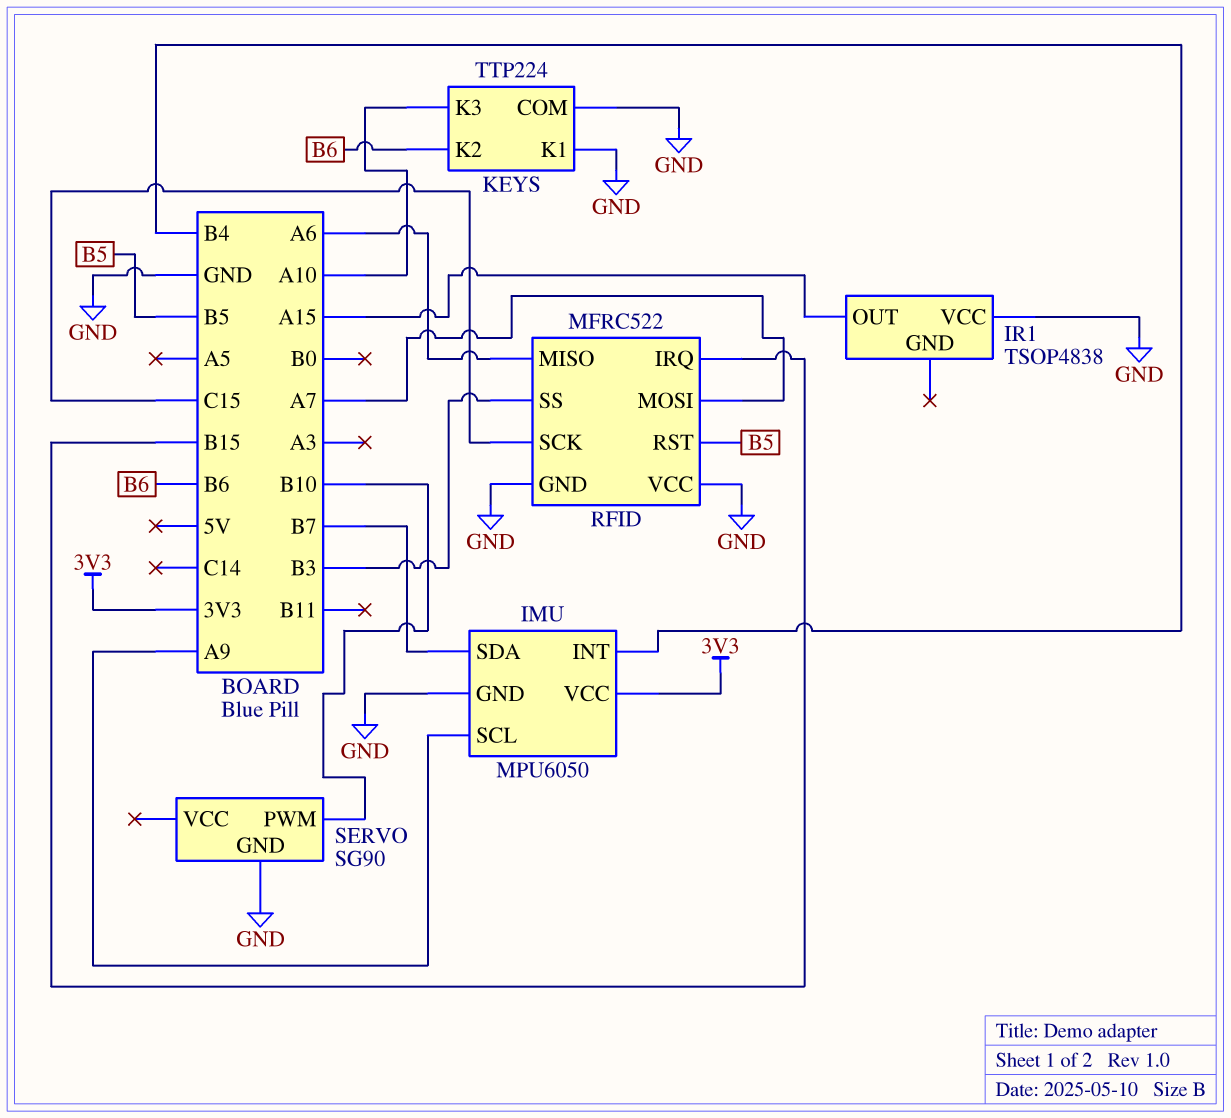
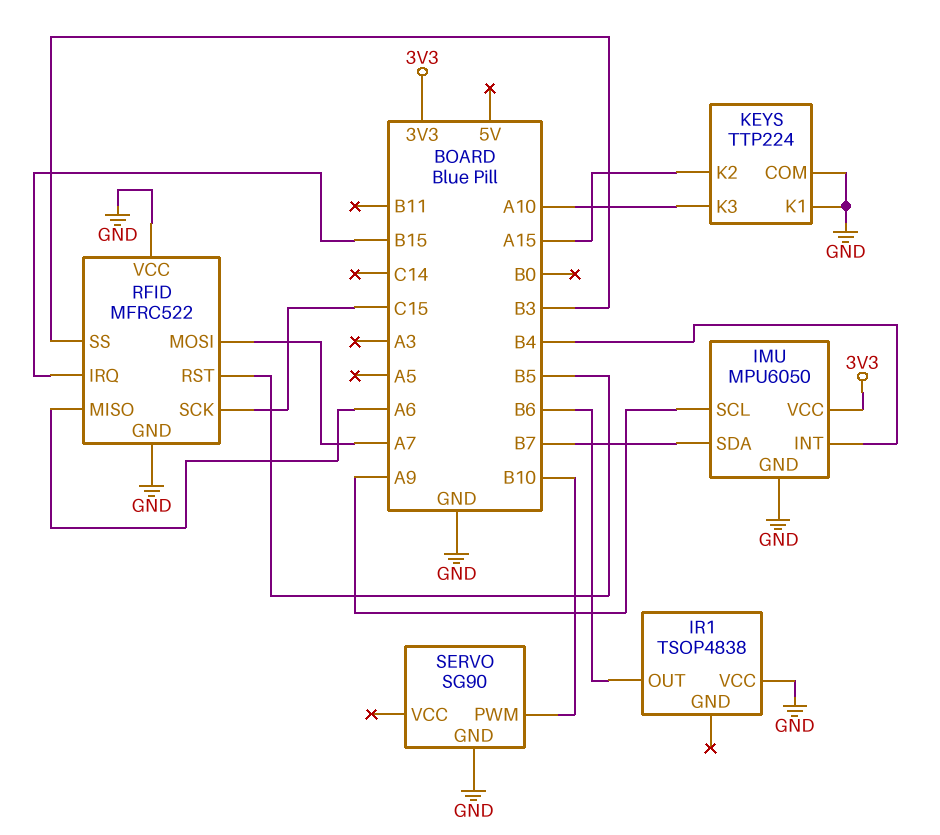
IR1 pin OUT: A15 -> B6
KEYS pin K2: B6 -> A15

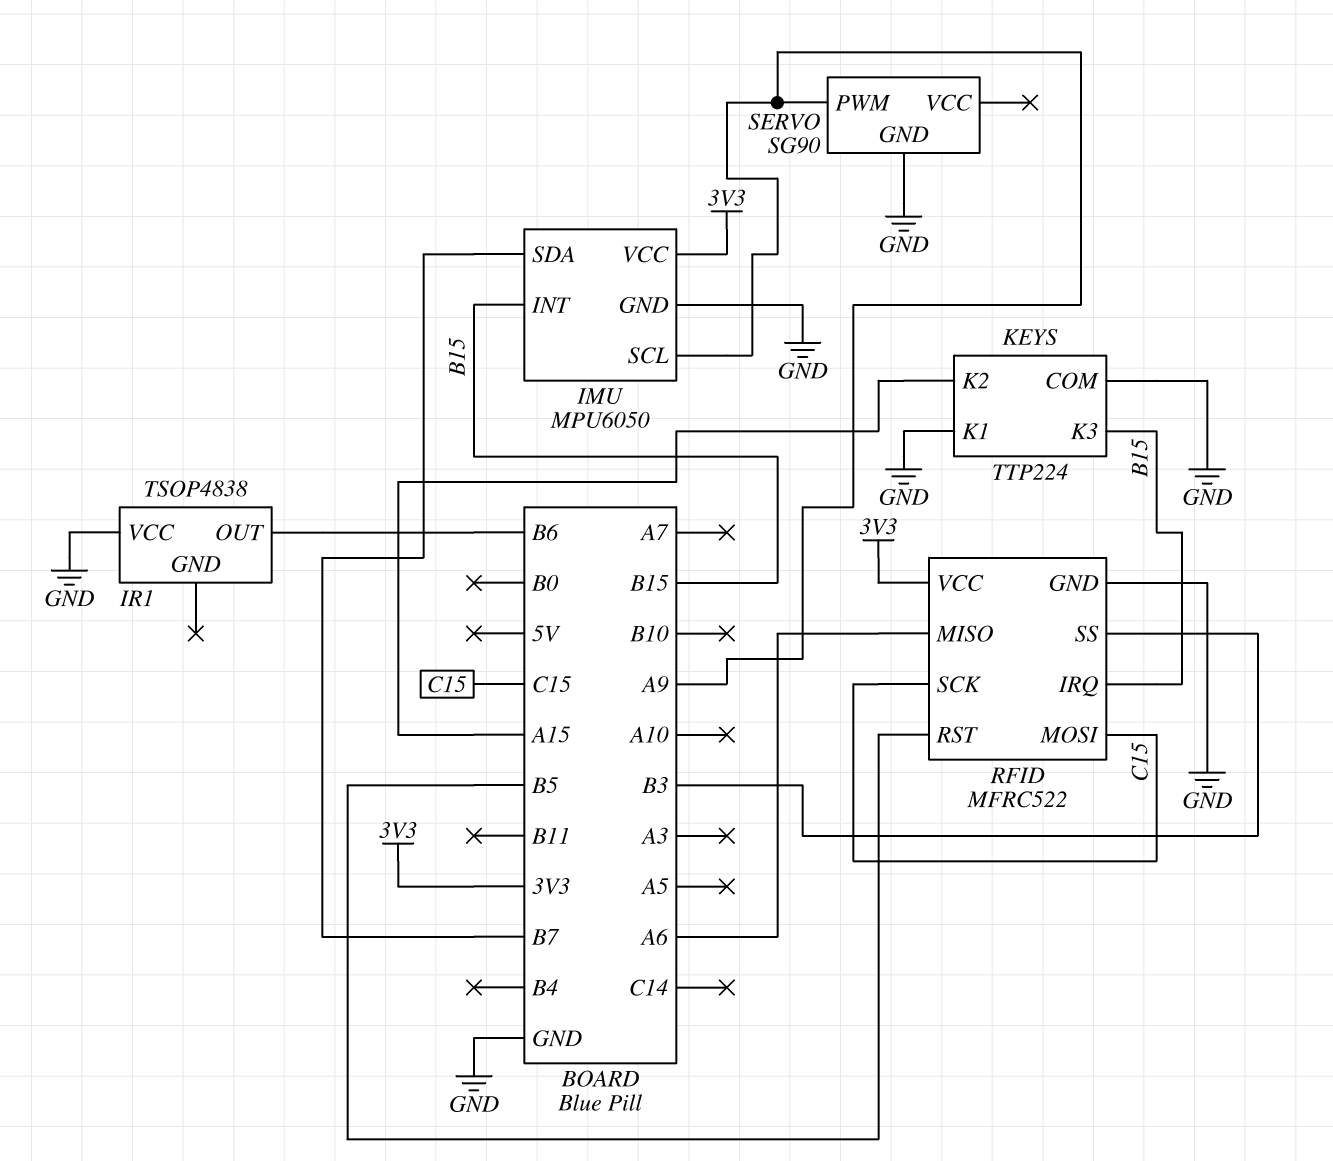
IMU pin INT: B4 -> B15
KEYS pin K3: A10 -> B15
RFID pin MOSI: A7 -> C15
RFID pin VCC: GND -> 3V3
SERVO pin PWM: B10 -> A9

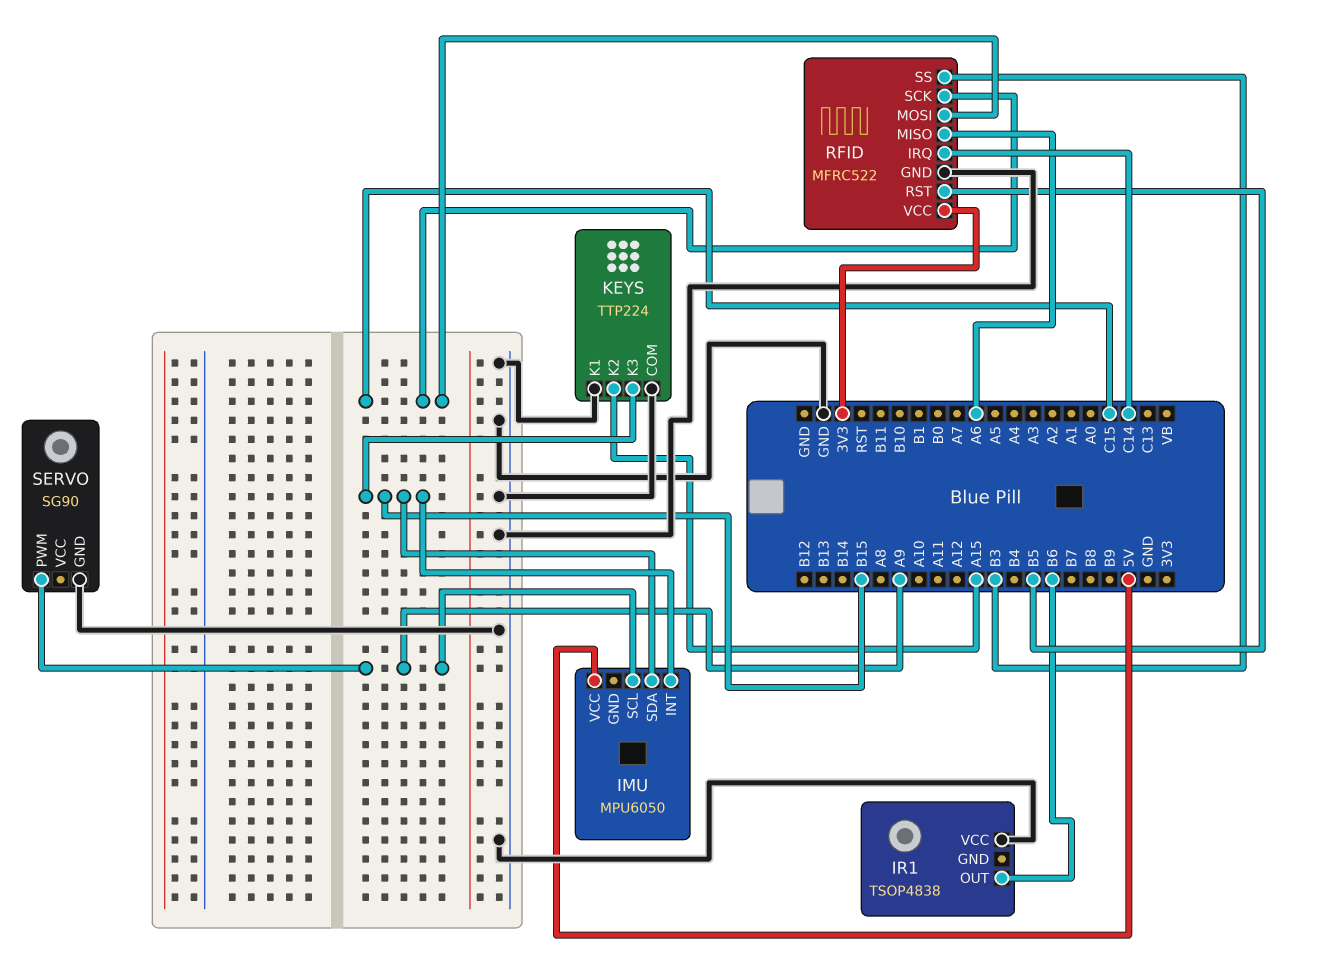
IMU pin GND: GND -> none
IMU pin SDA: B7 -> B15
IMU pin VCC: 3V3 -> 5V
RFID pin IRQ: B15 -> C14

